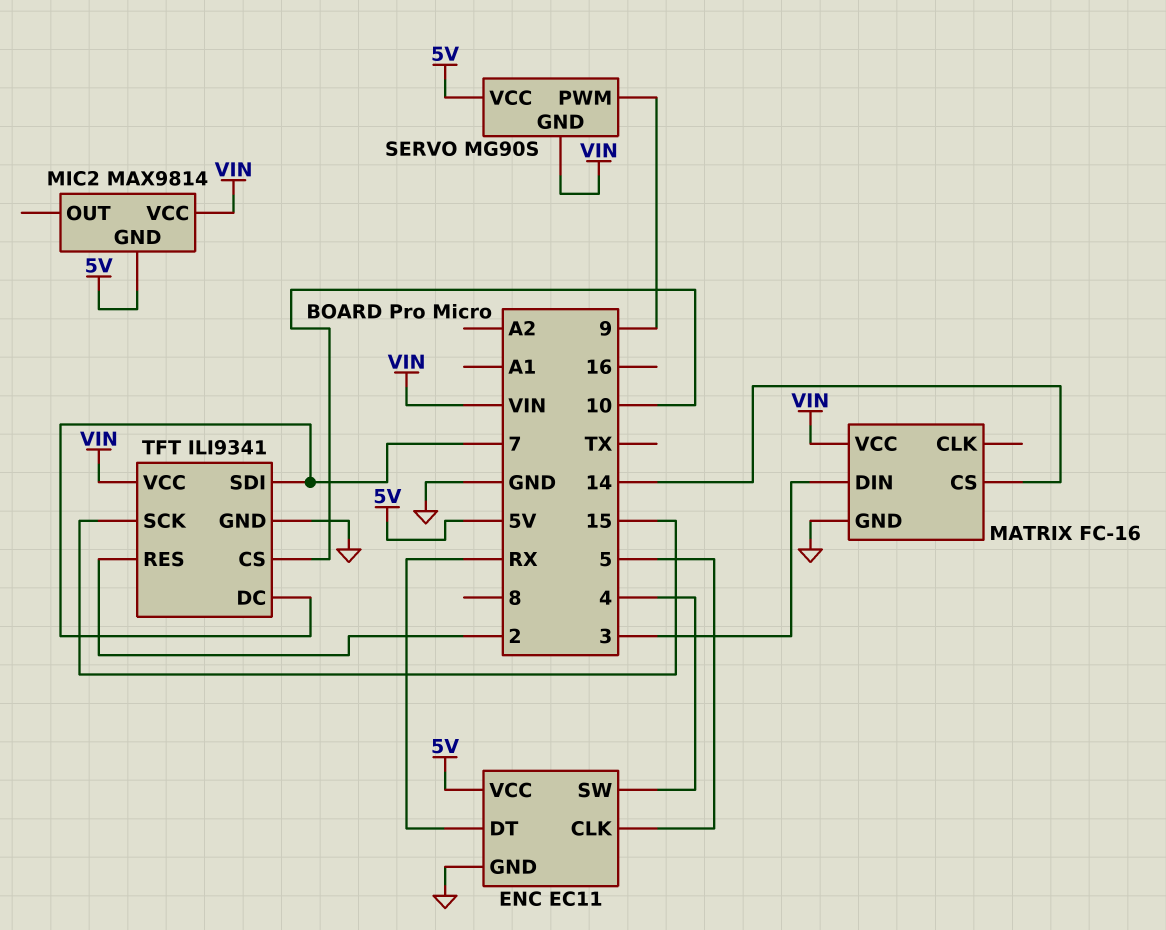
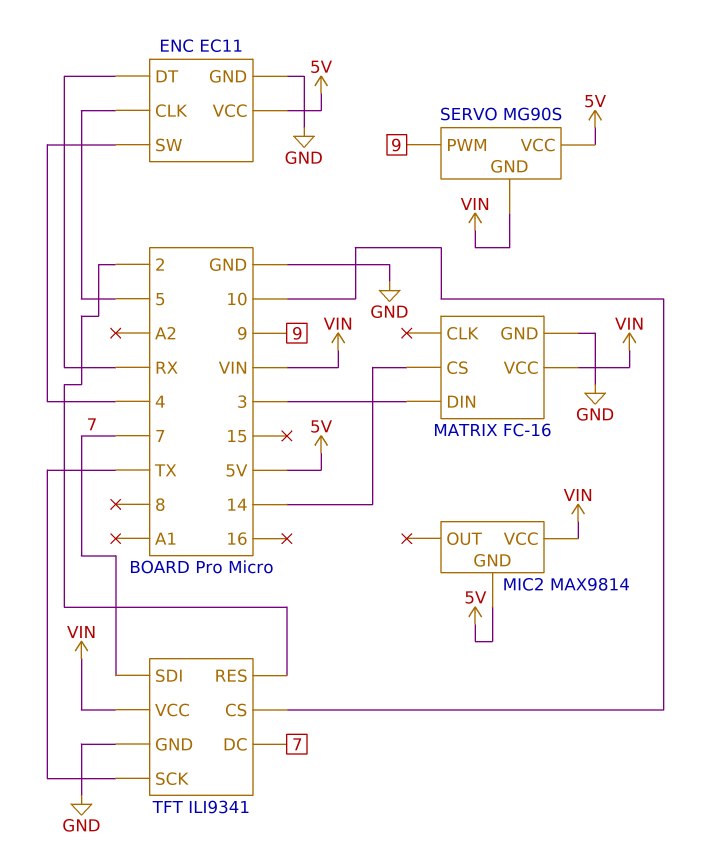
TFT pin SCK: 15 -> TX

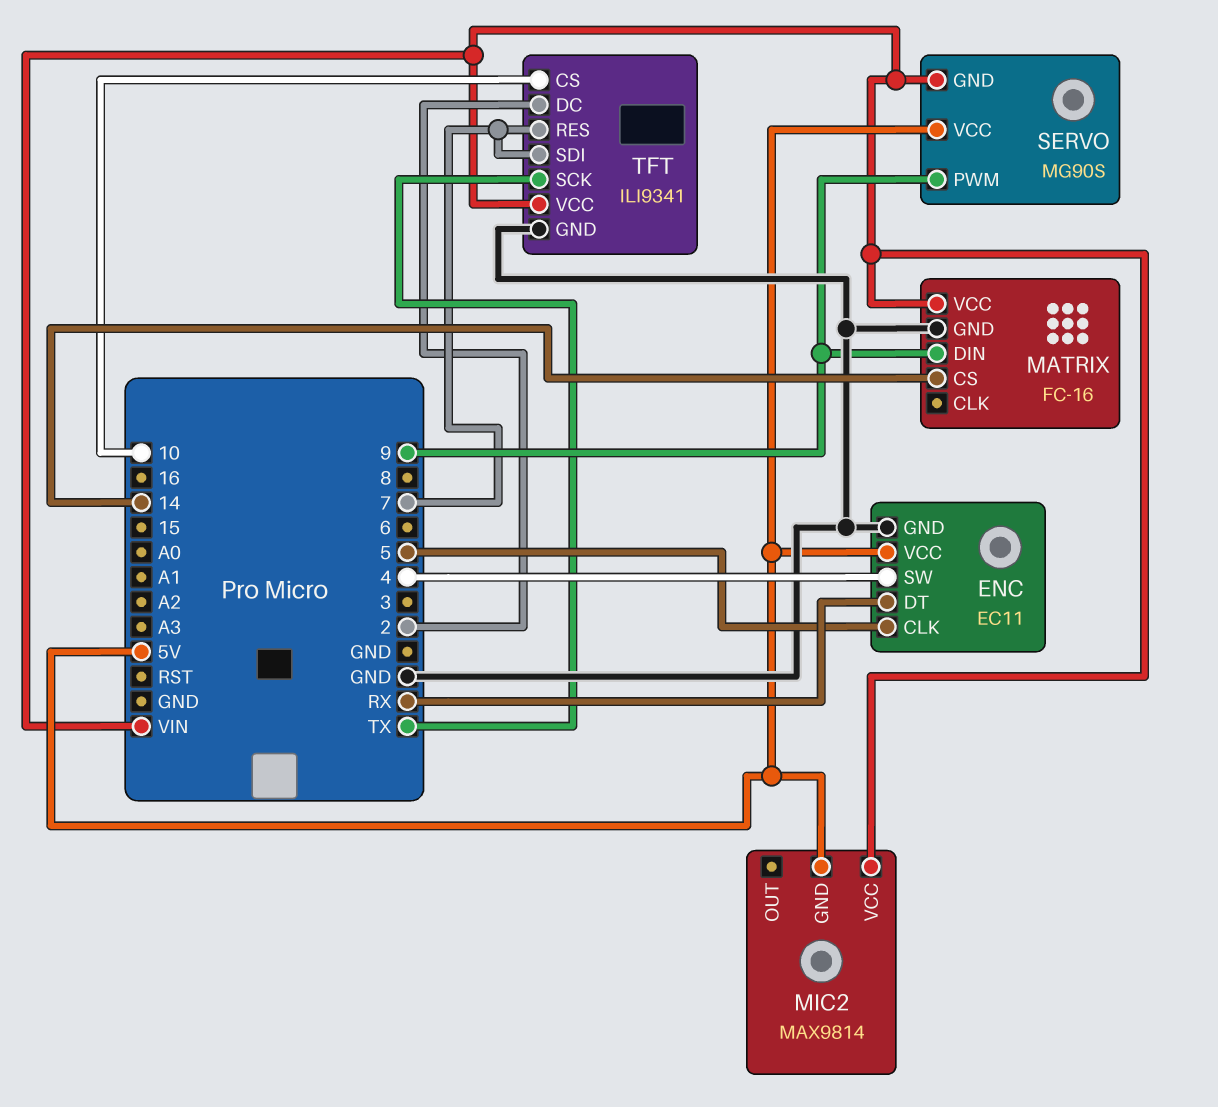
MATRIX pin DIN: 3 -> 9
TFT pin DC: 7 -> 2
TFT pin RES: 2 -> 7

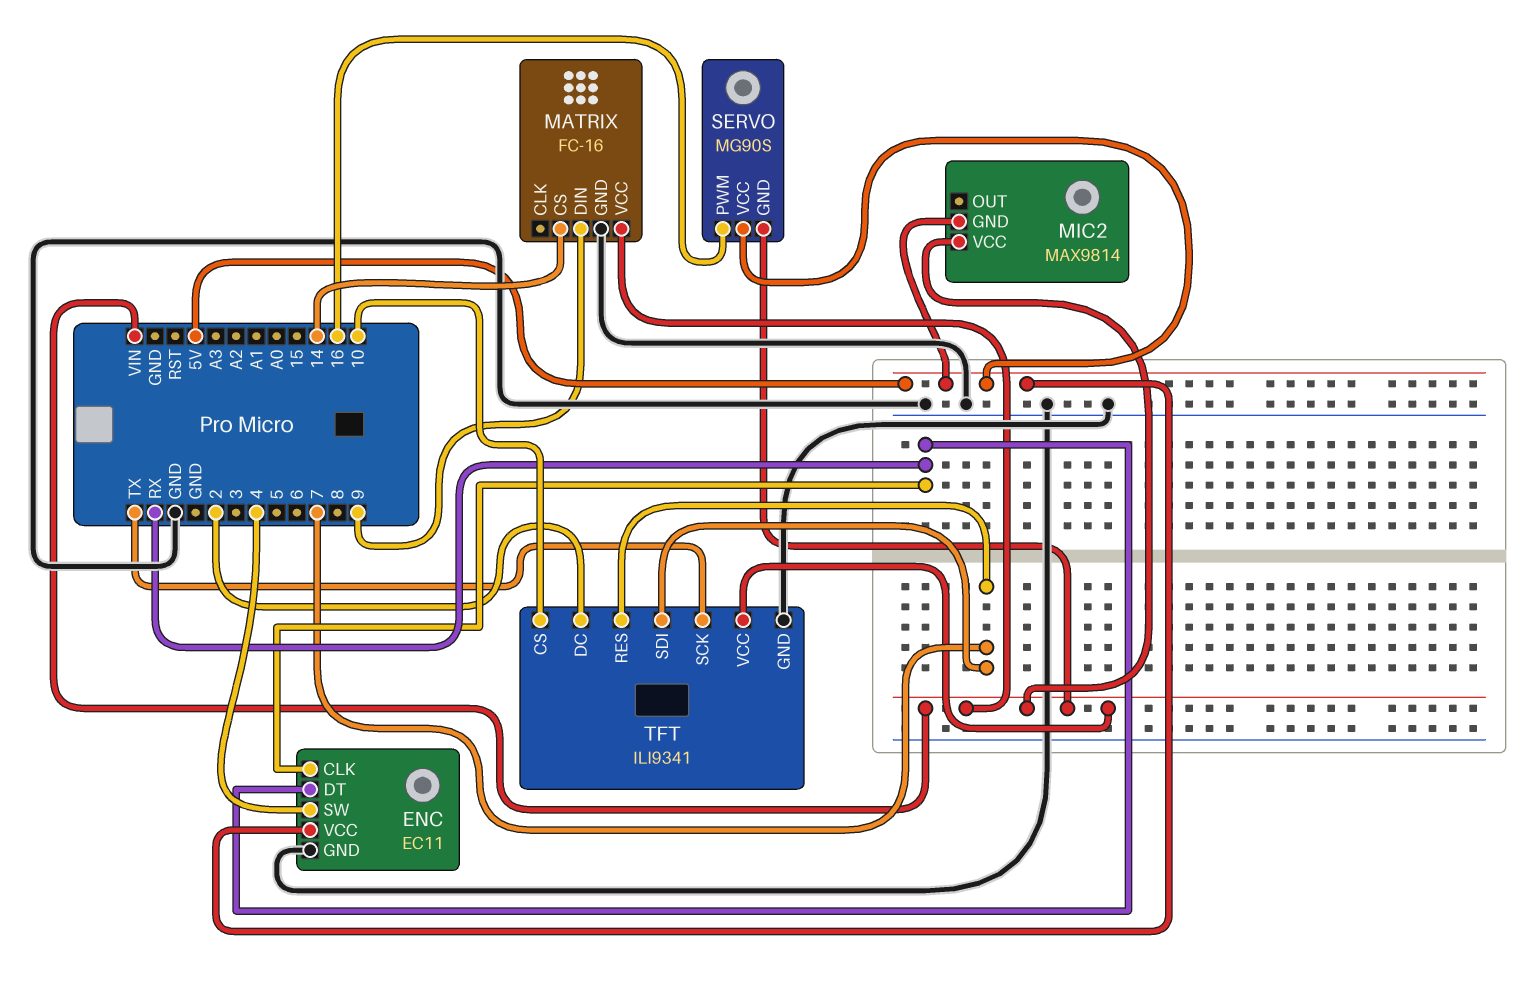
ENC pin CLK: 5 -> RX
SERVO pin PWM: 9 -> 16

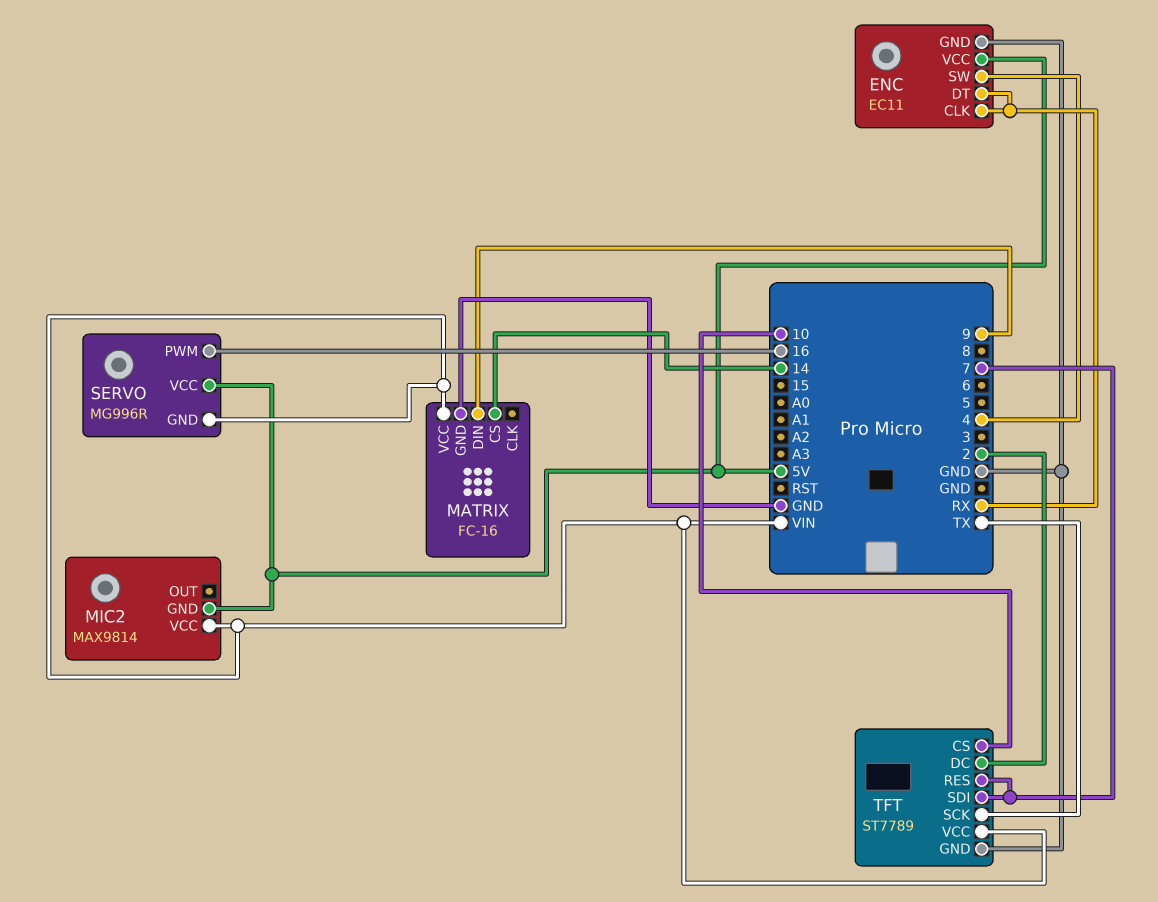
SERVO: MG90S -> MG996R
TFT: ILI9341 -> ST7789

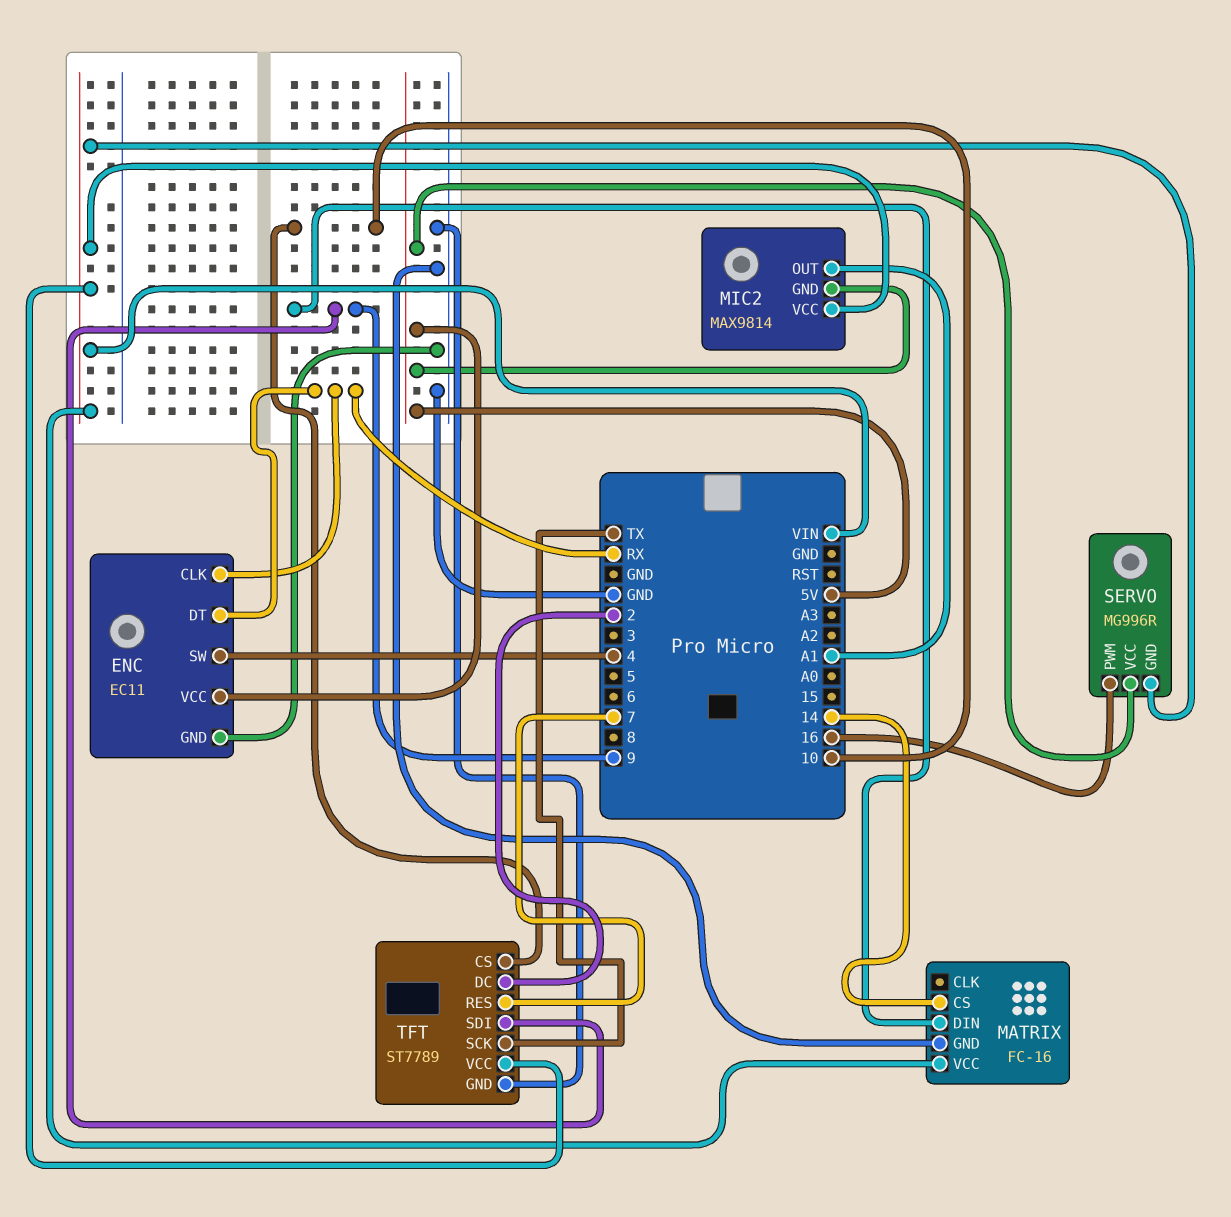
MIC2 pin OUT: none -> A1
TFT pin SDI: 7 -> 9

